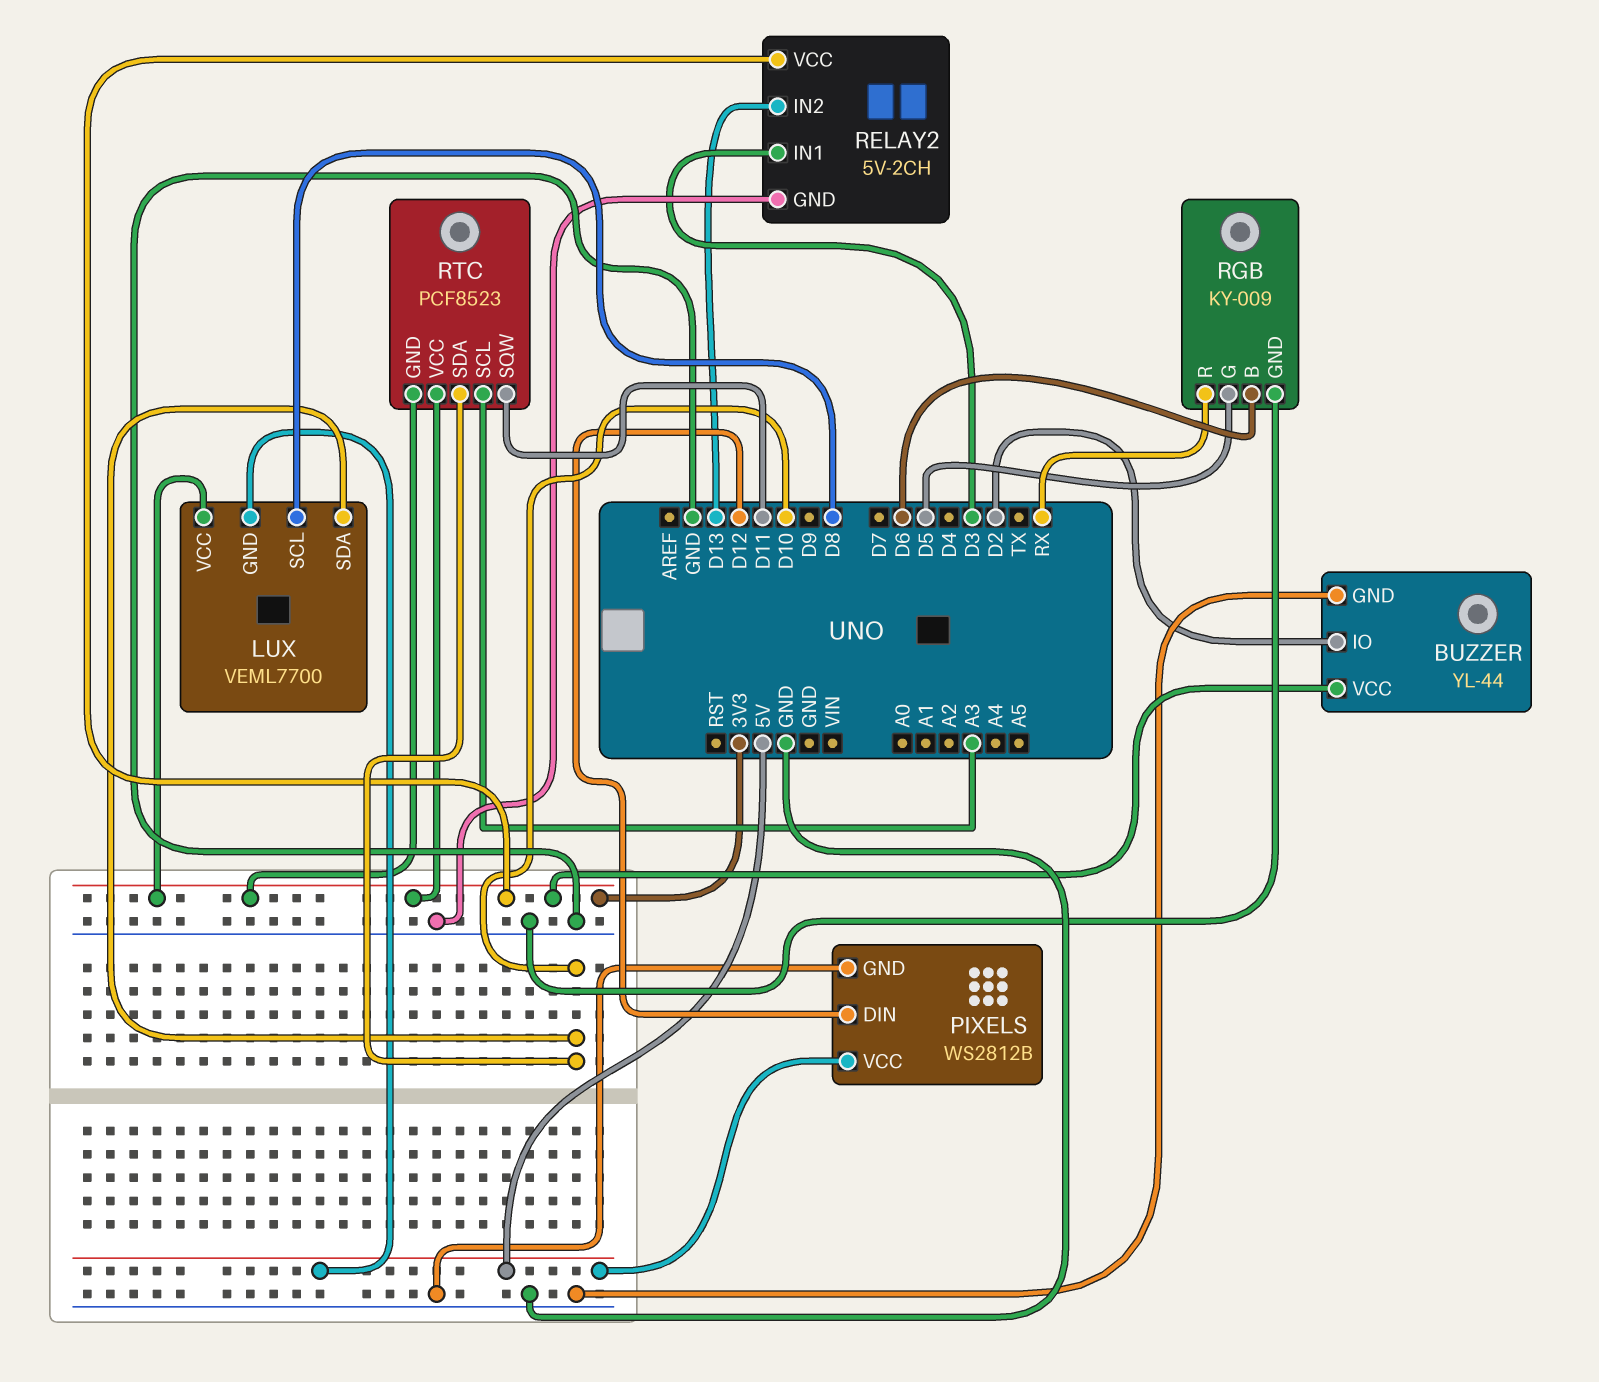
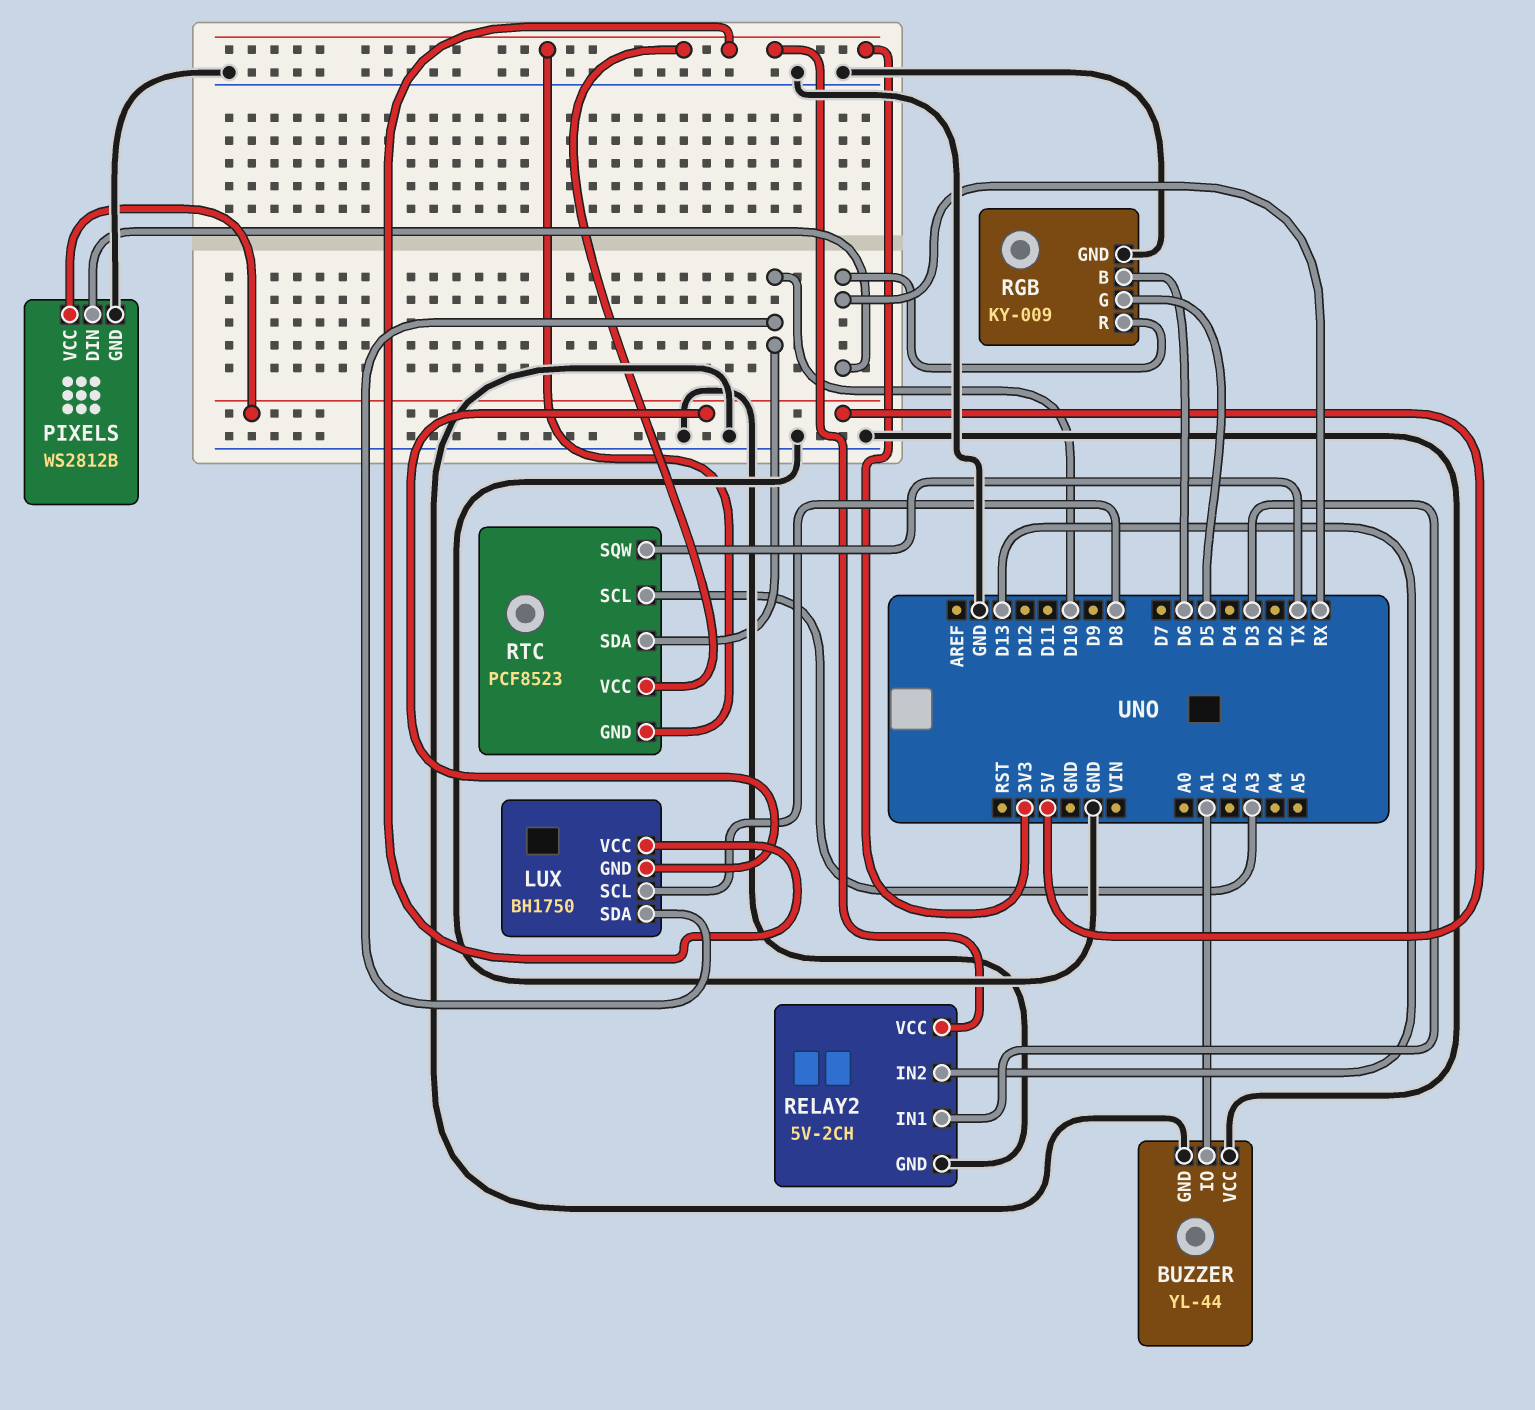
BUZZER pin IO: D2 -> A1
BUZZER pin VCC: 3V3 -> GND
LUX: VEML7700 -> BH1750
PIXELS pin DIN: D12 -> RX
RTC pin SQW: D11 -> TX

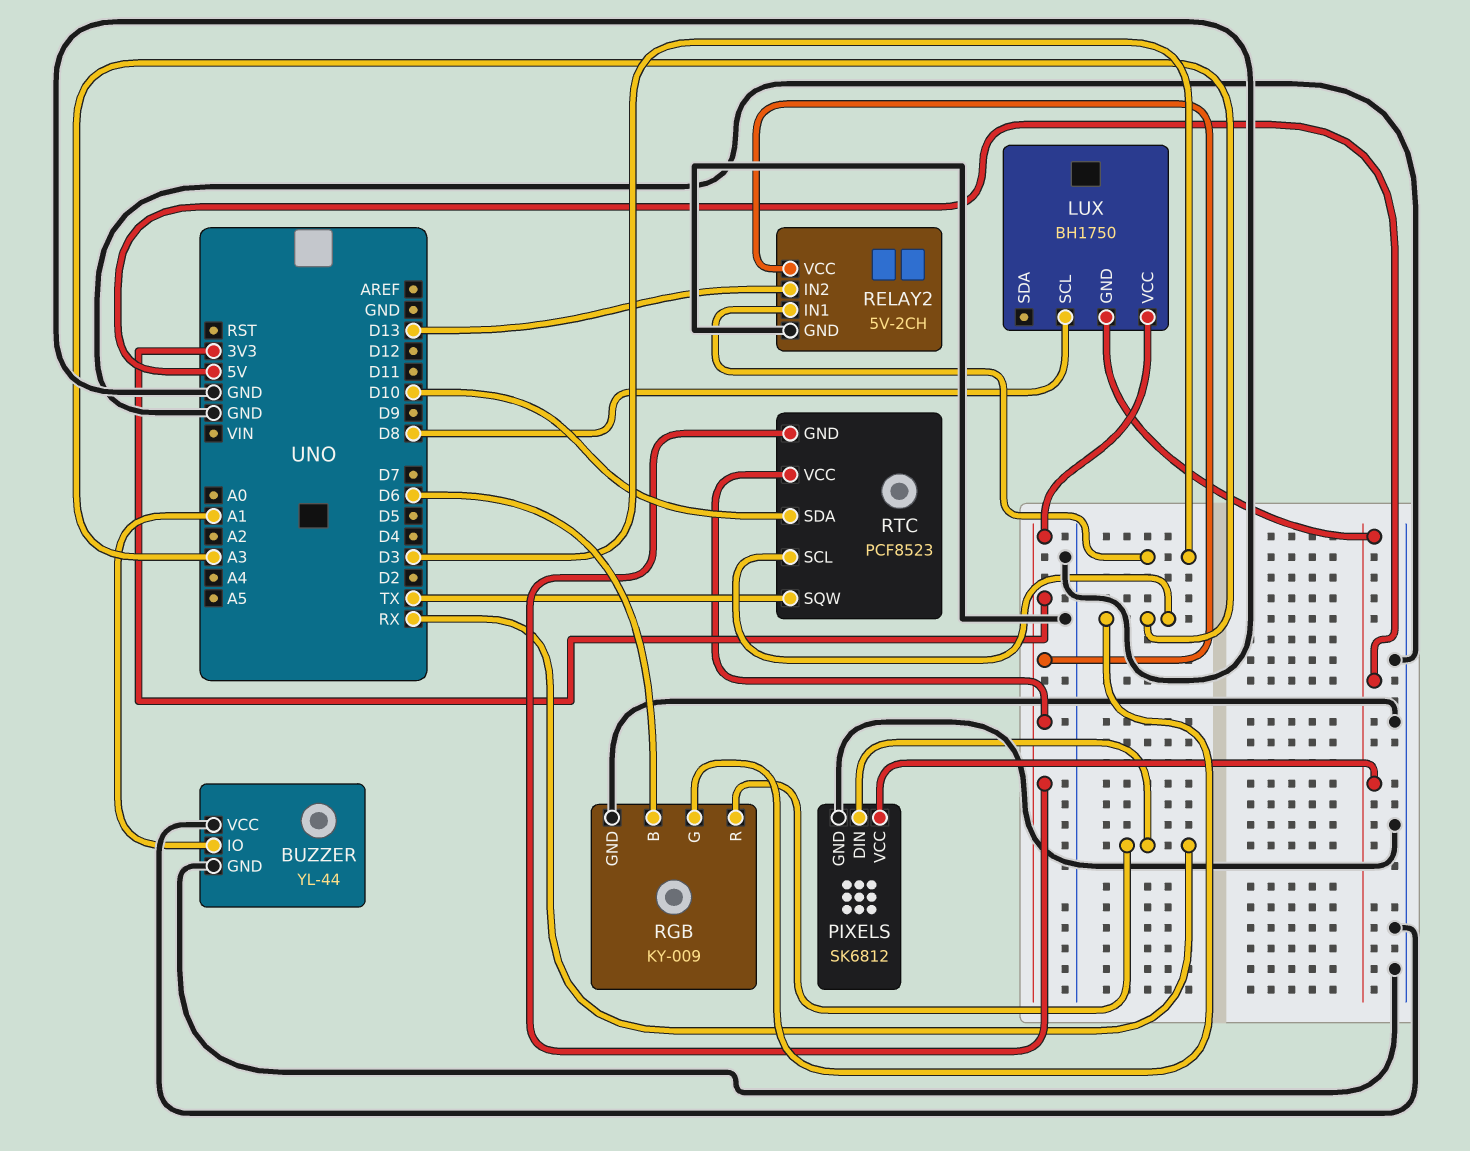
LUX pin SDA: D10 -> none
PIXELS: WS2812B -> SK6812
RGB pin G: D5 -> A3

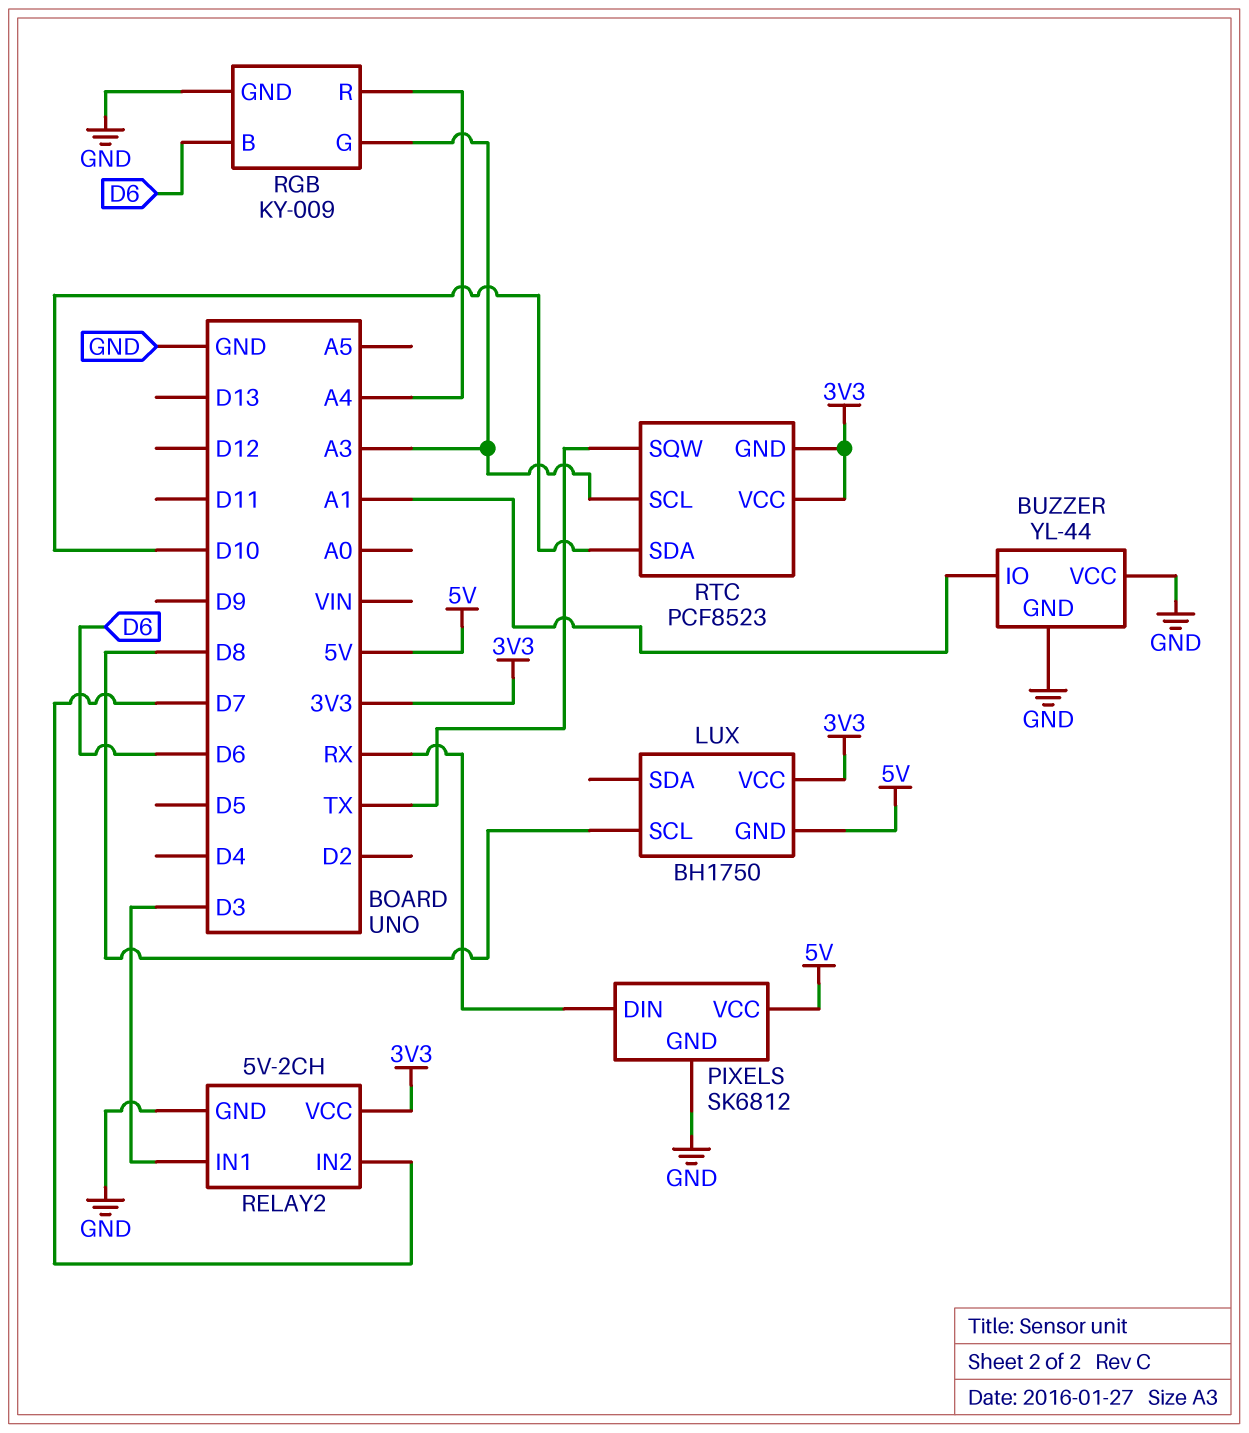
RELAY2 pin IN2: D13 -> D7
RGB pin R: RX -> A4

